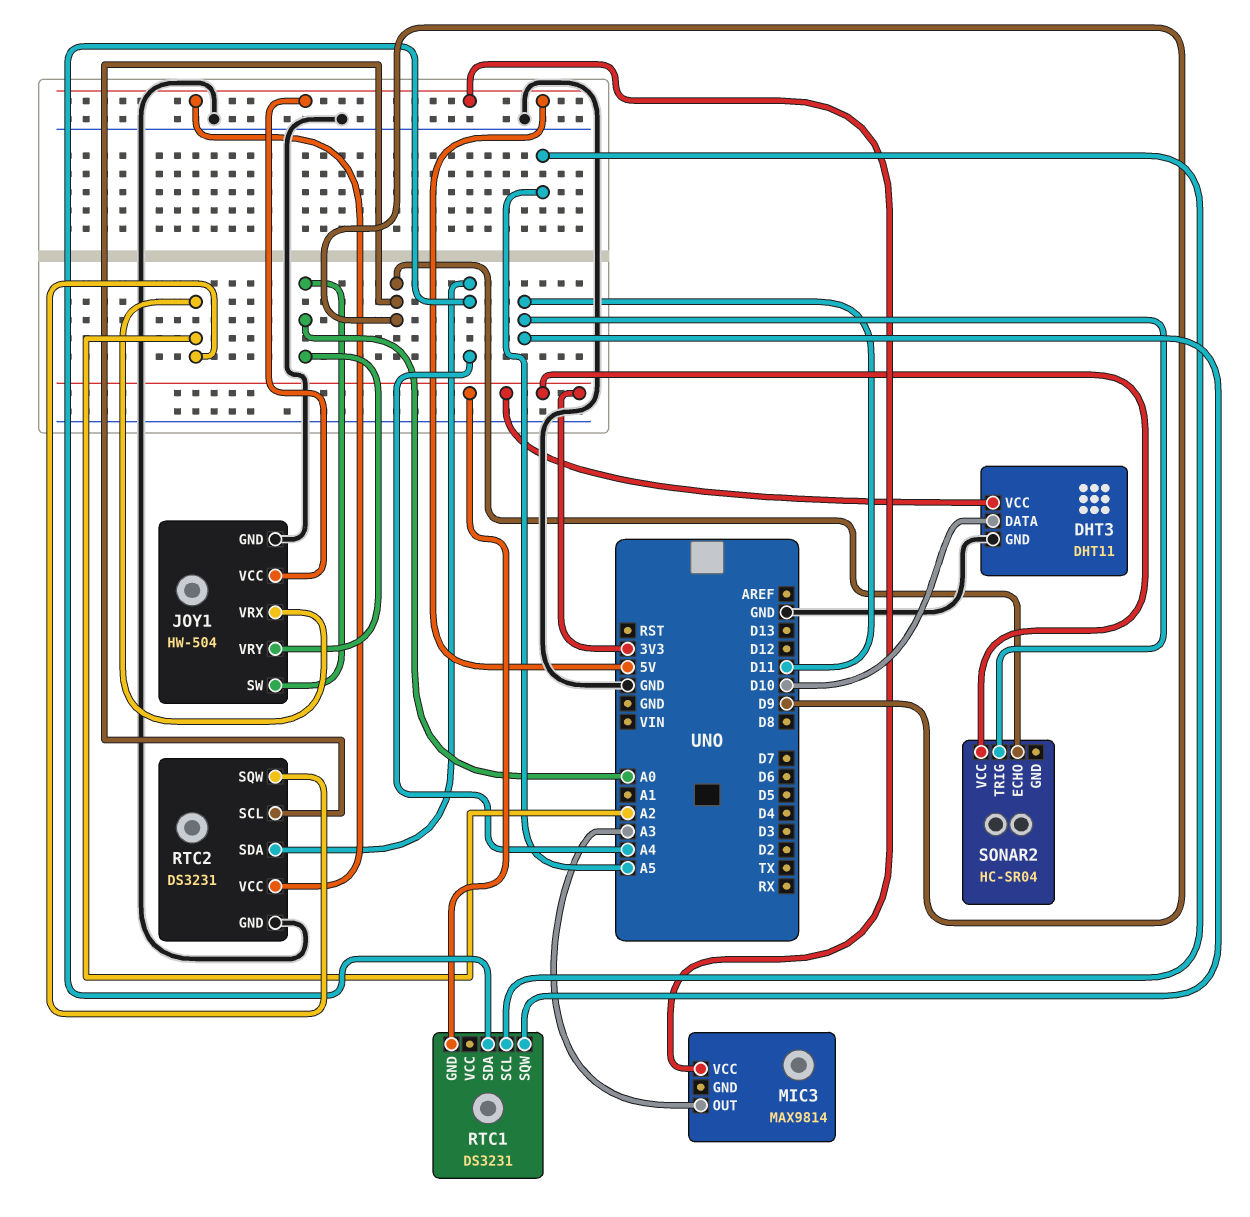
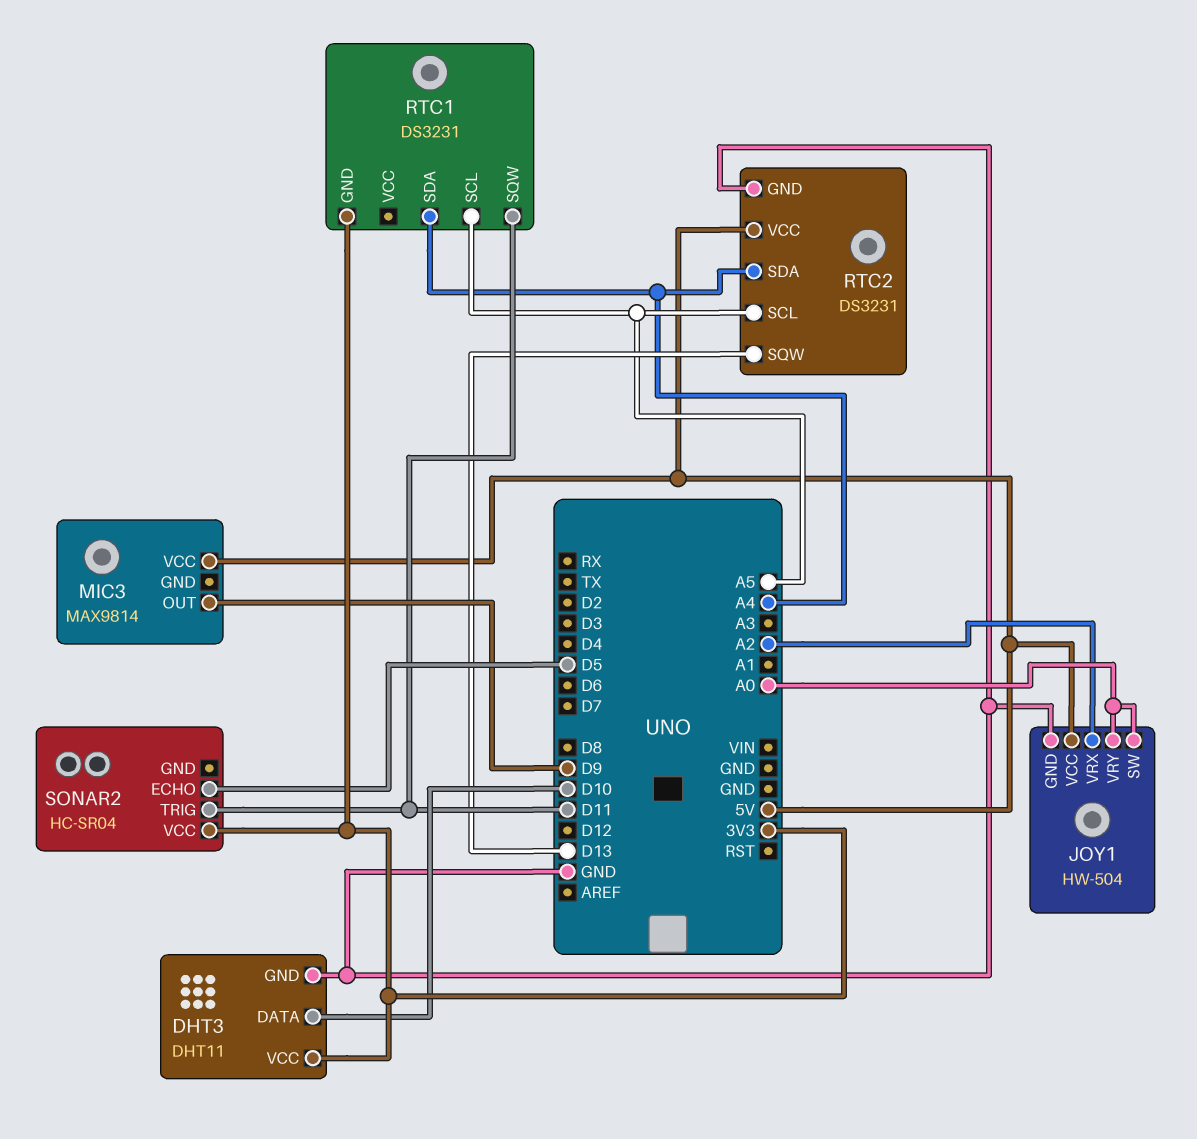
MIC3 pin OUT: A3 -> D9
RTC2 pin SCL: D9 -> A5
RTC2 pin SQW: A2 -> D13
SONAR2 pin ECHO: D9 -> D5

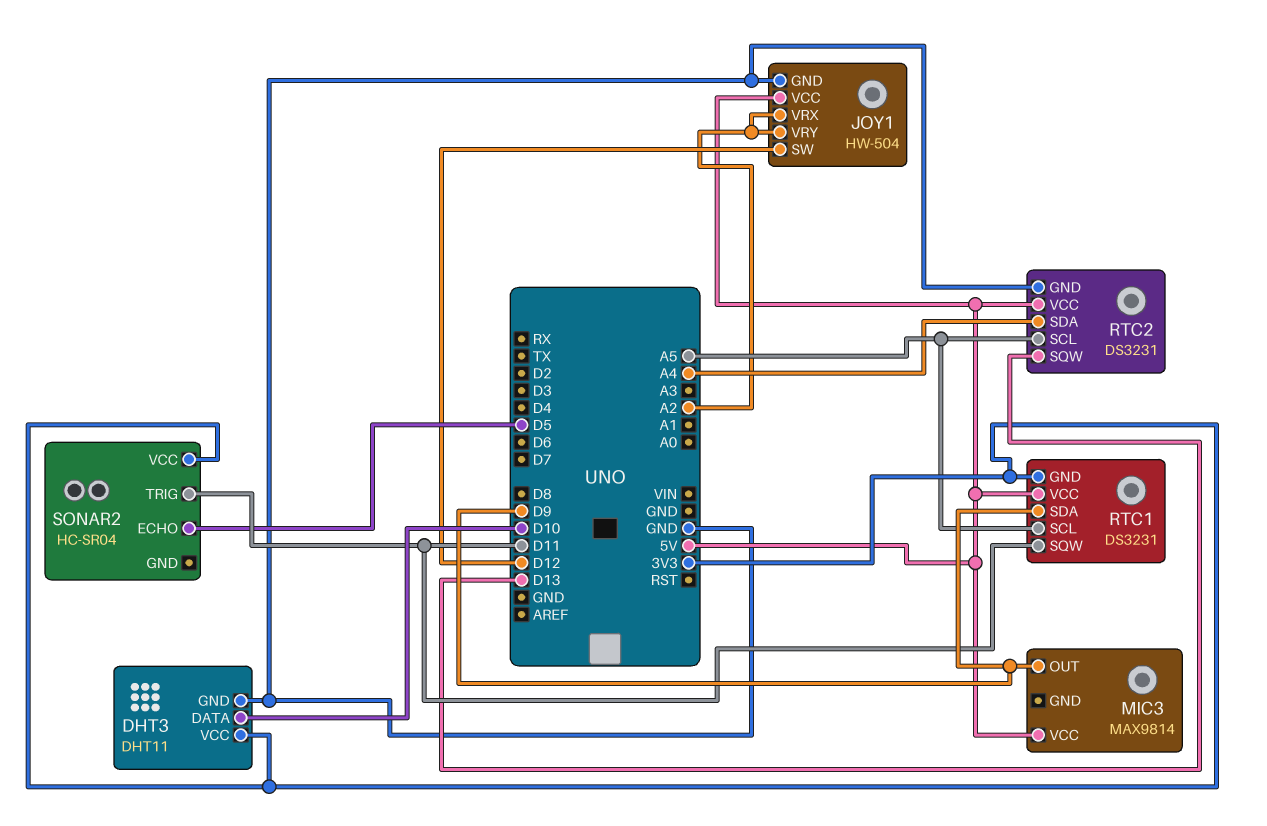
JOY1 pin SW: A0 -> D12
JOY1 pin VRY: A0 -> A2
RTC1 pin SDA: A4 -> D9
RTC1 pin VCC: none -> 5V

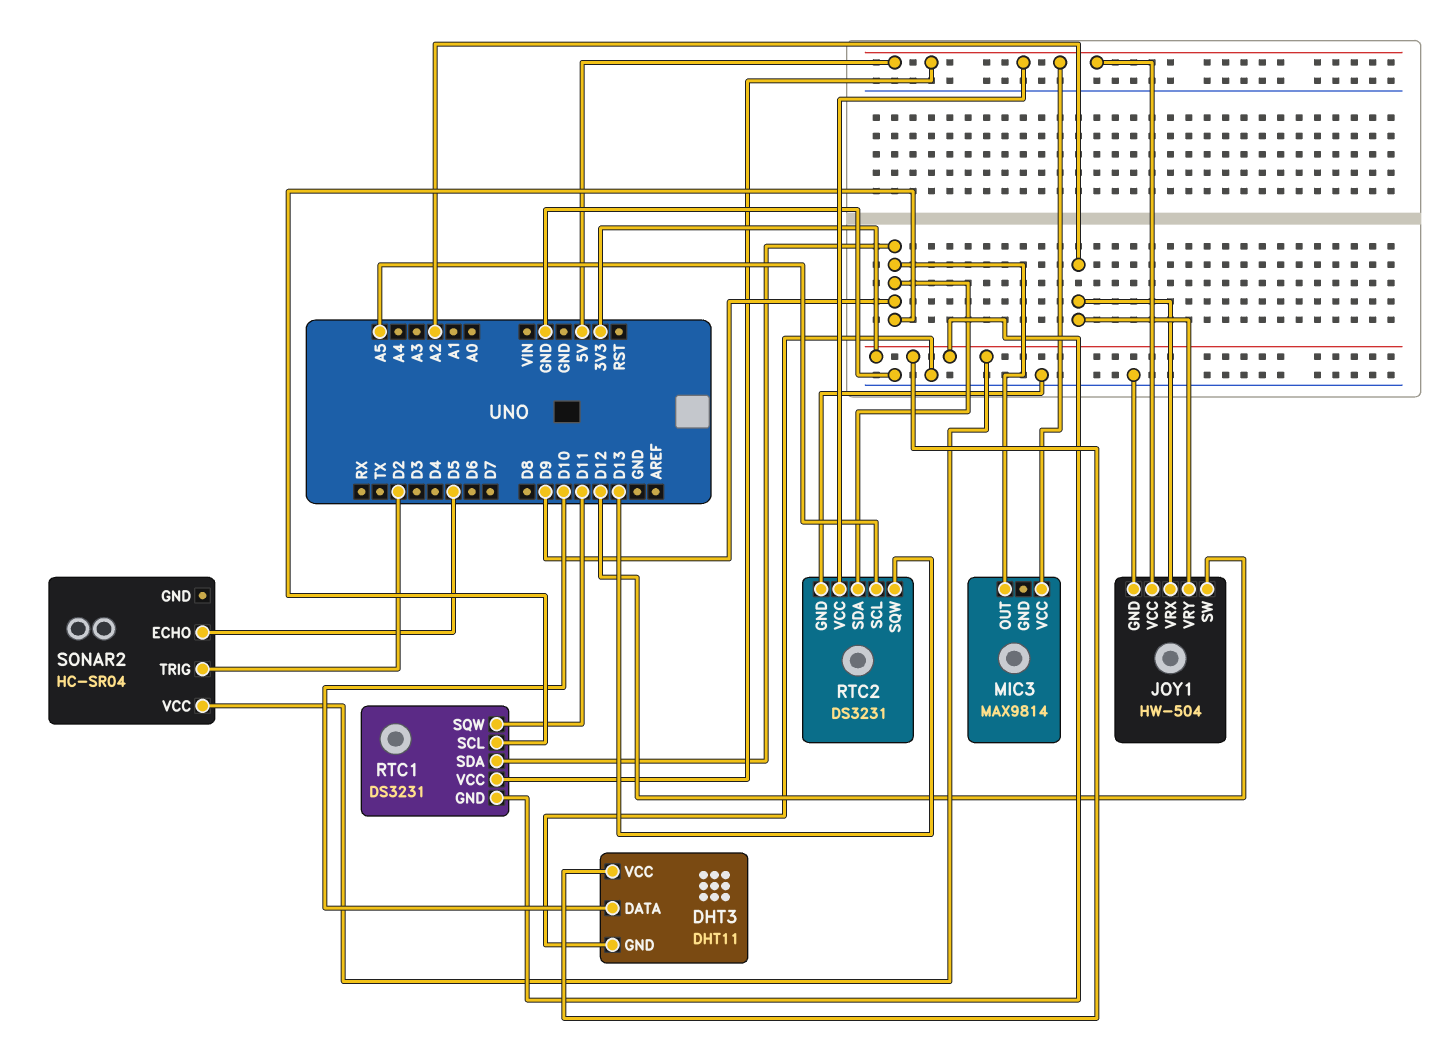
RTC1 pin SCL: A5 -> D9
RTC2 pin SDA: A4 -> D9
SONAR2 pin TRIG: D11 -> D2

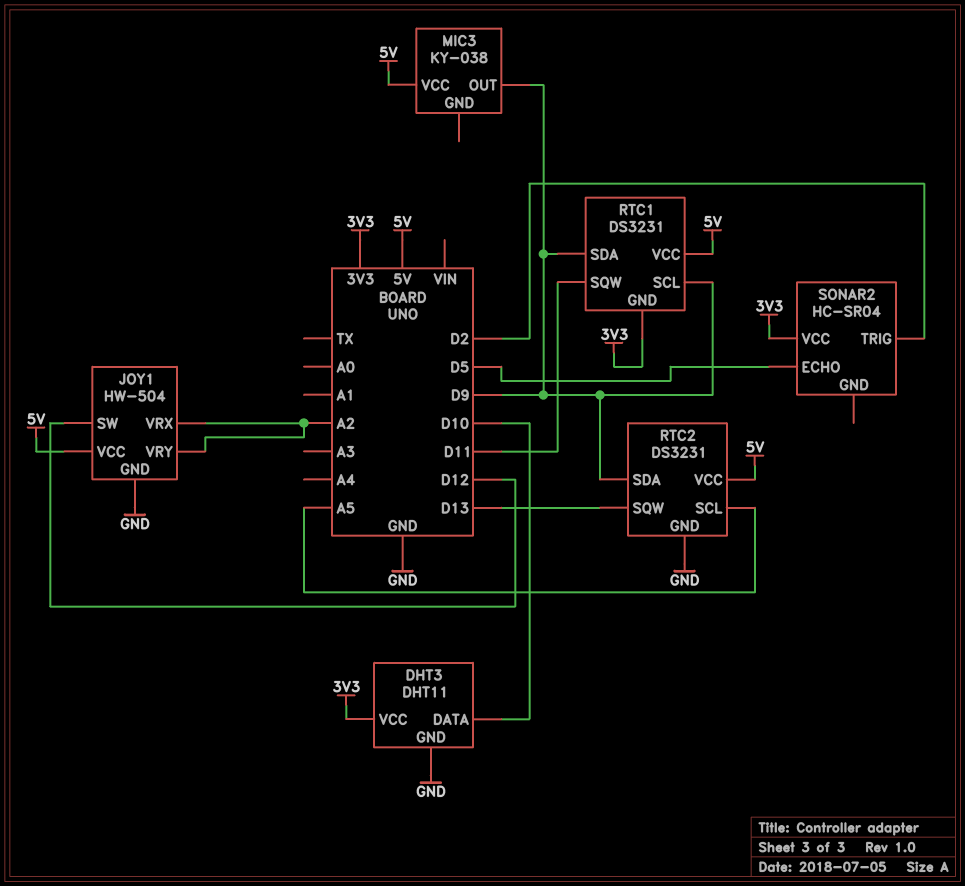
MIC3: MAX9814 -> KY-038

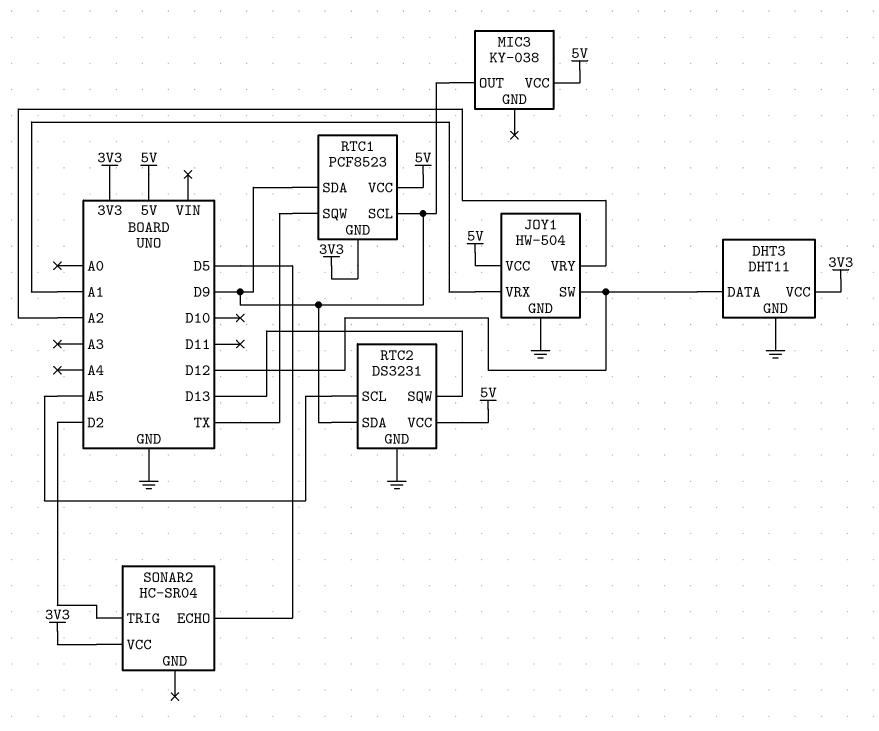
DHT3 pin DATA: D10 -> D12
JOY1 pin VRX: A2 -> A1
RTC1: DS3231 -> PCF8523
RTC1 pin SQW: D11 -> TX

